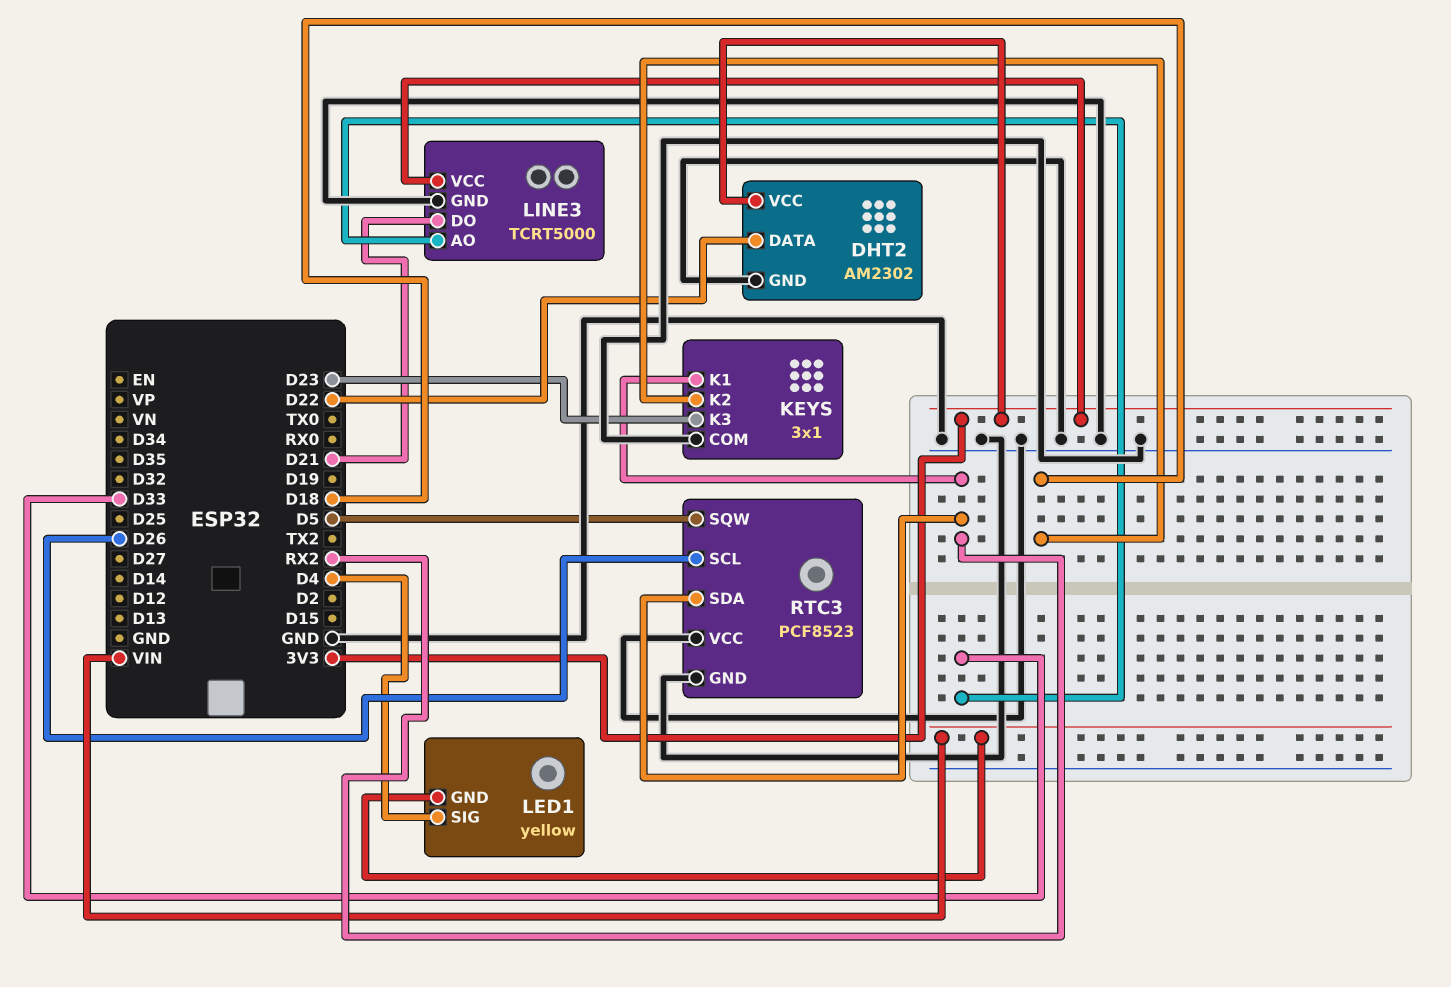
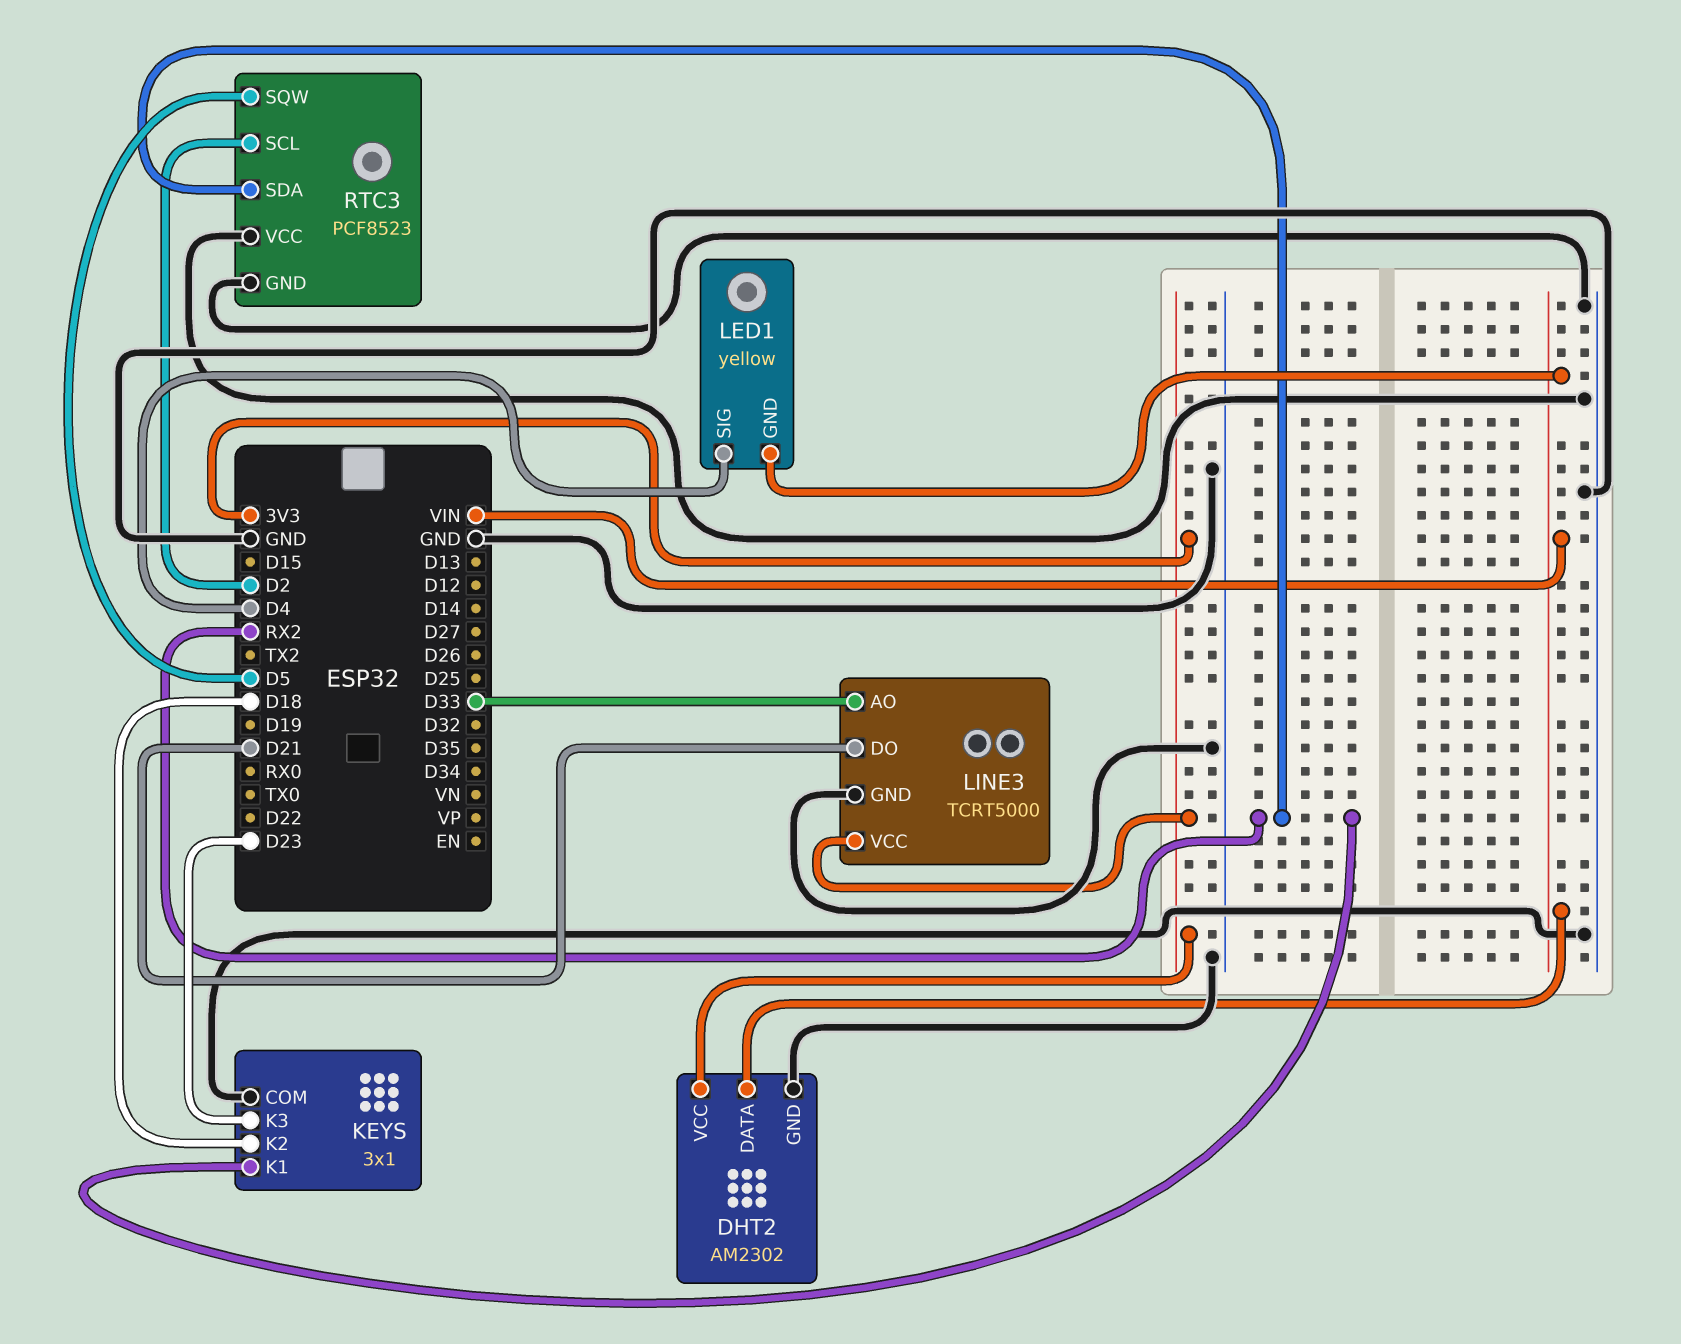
DHT2 pin DATA: D22 -> VIN
RTC3 pin SCL: D26 -> D2

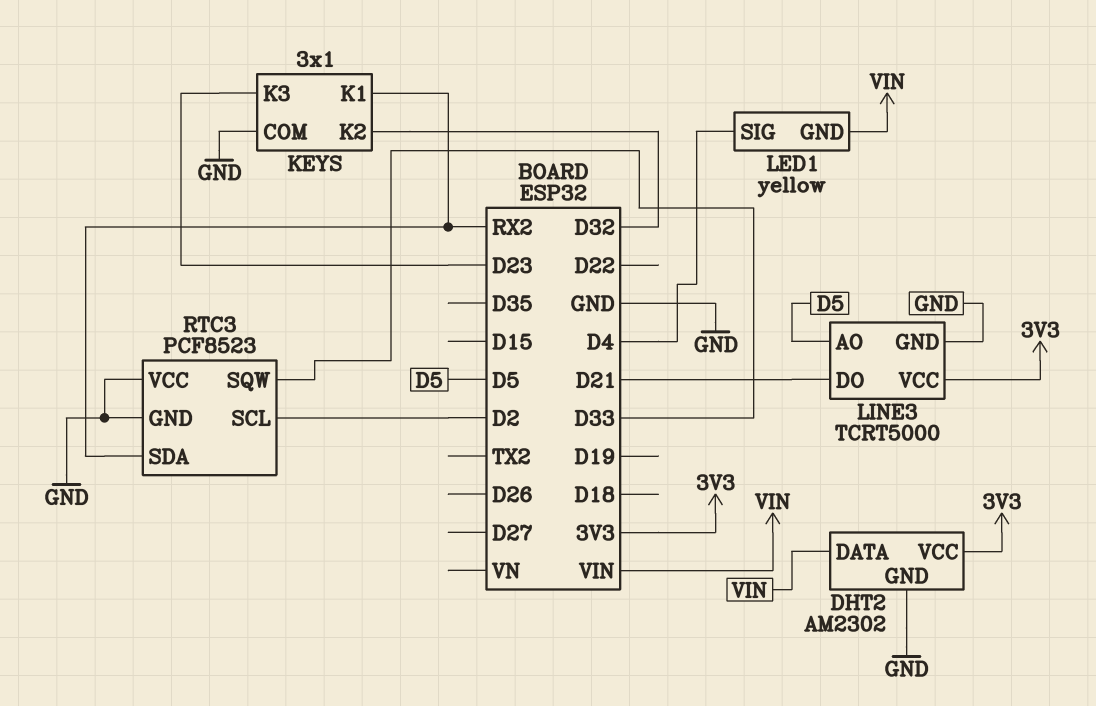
KEYS pin K2: D18 -> D32
LINE3 pin AO: D33 -> D5
RTC3 pin SQW: D5 -> D33

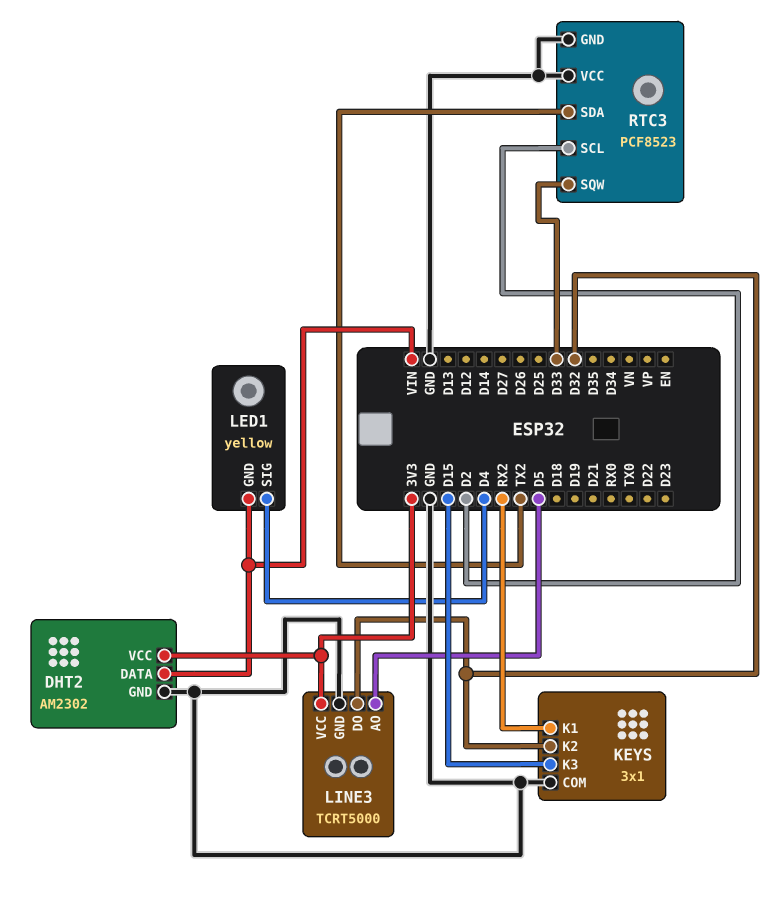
KEYS pin K3: D23 -> D15
LINE3 pin DO: D21 -> D32
RTC3 pin SDA: RX2 -> TX2

